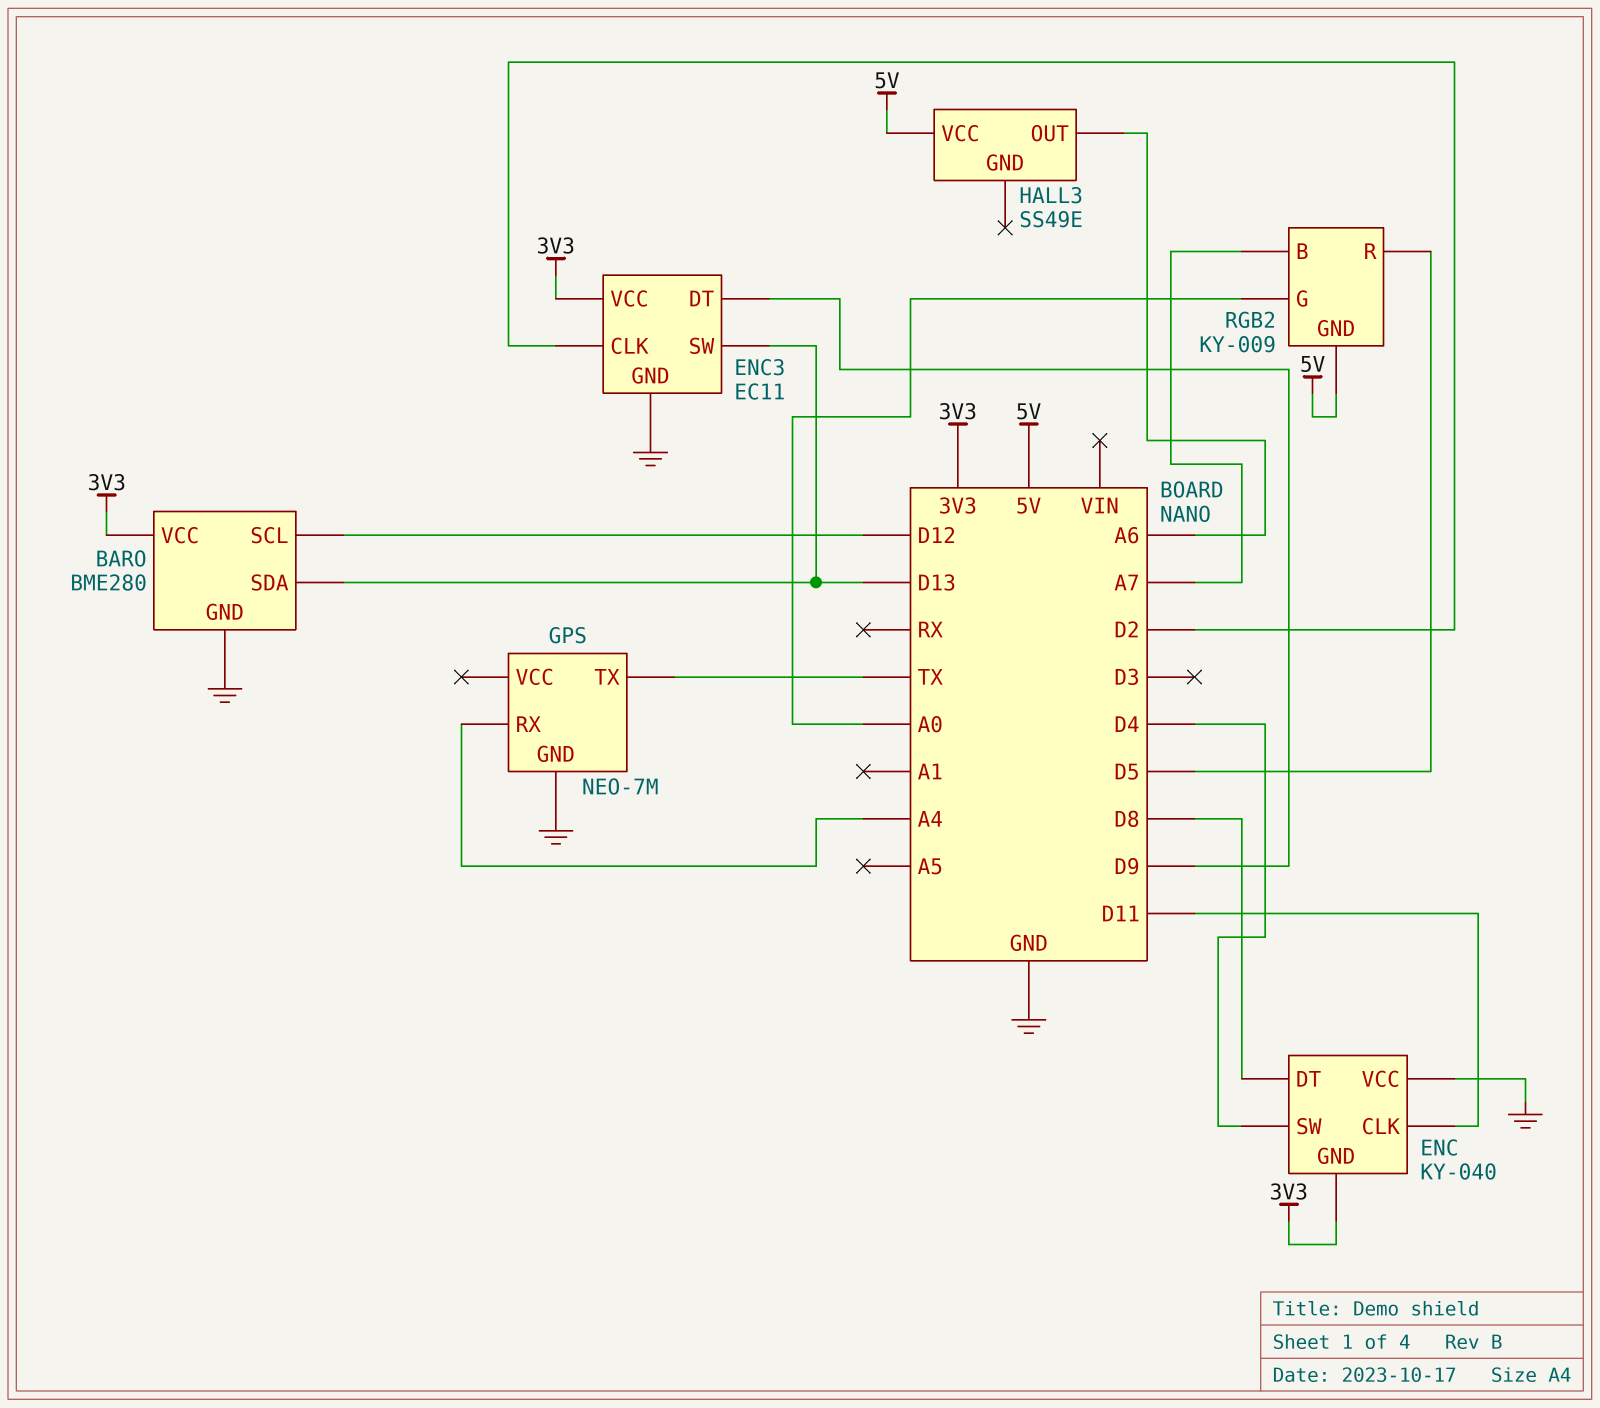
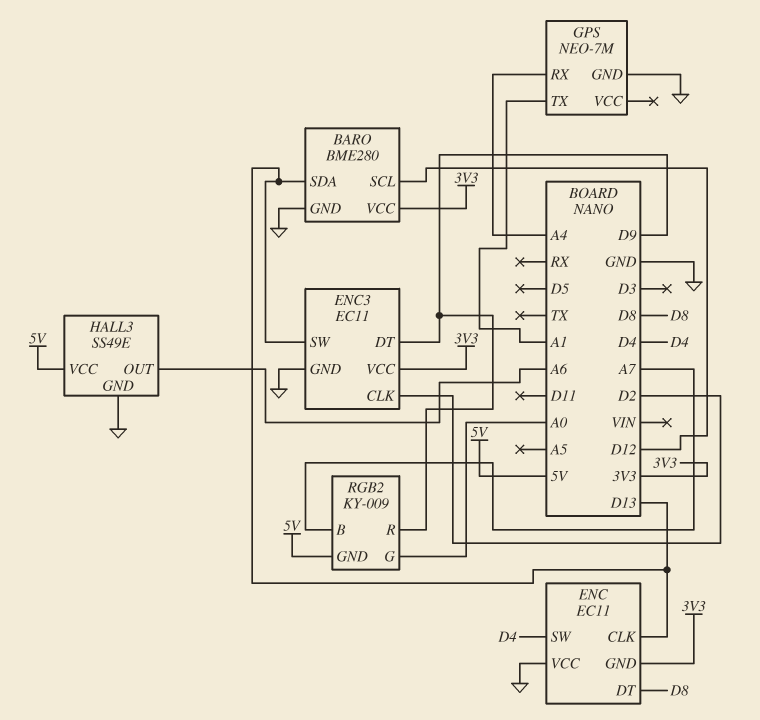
ENC: KY-040 -> EC11
ENC pin CLK: D11 -> D13
GPS pin TX: TX -> A1
HALL3 pin GND: none -> GND
RGB2 pin R: D5 -> D9

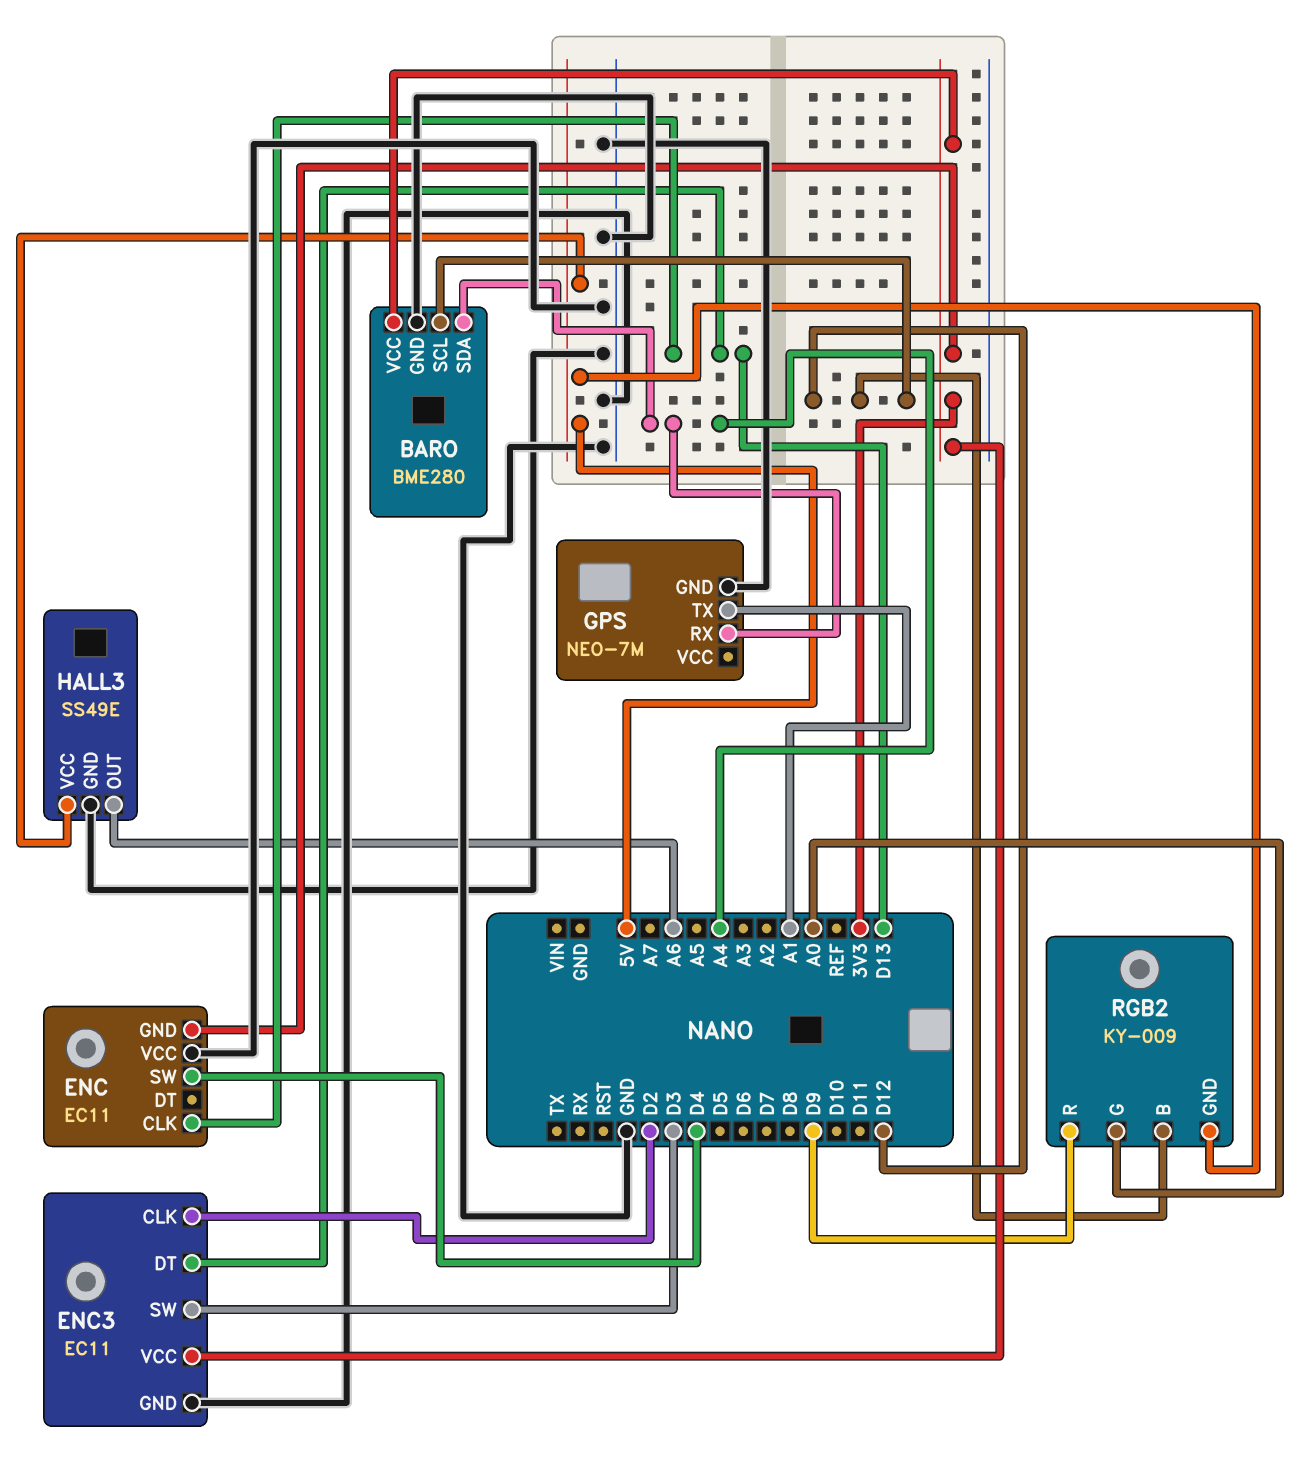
BARO pin SDA: D13 -> A4
ENC pin DT: D8 -> none
ENC3 pin DT: D9 -> D13
ENC3 pin SW: D13 -> D3
RGB2 pin B: A7 -> D12

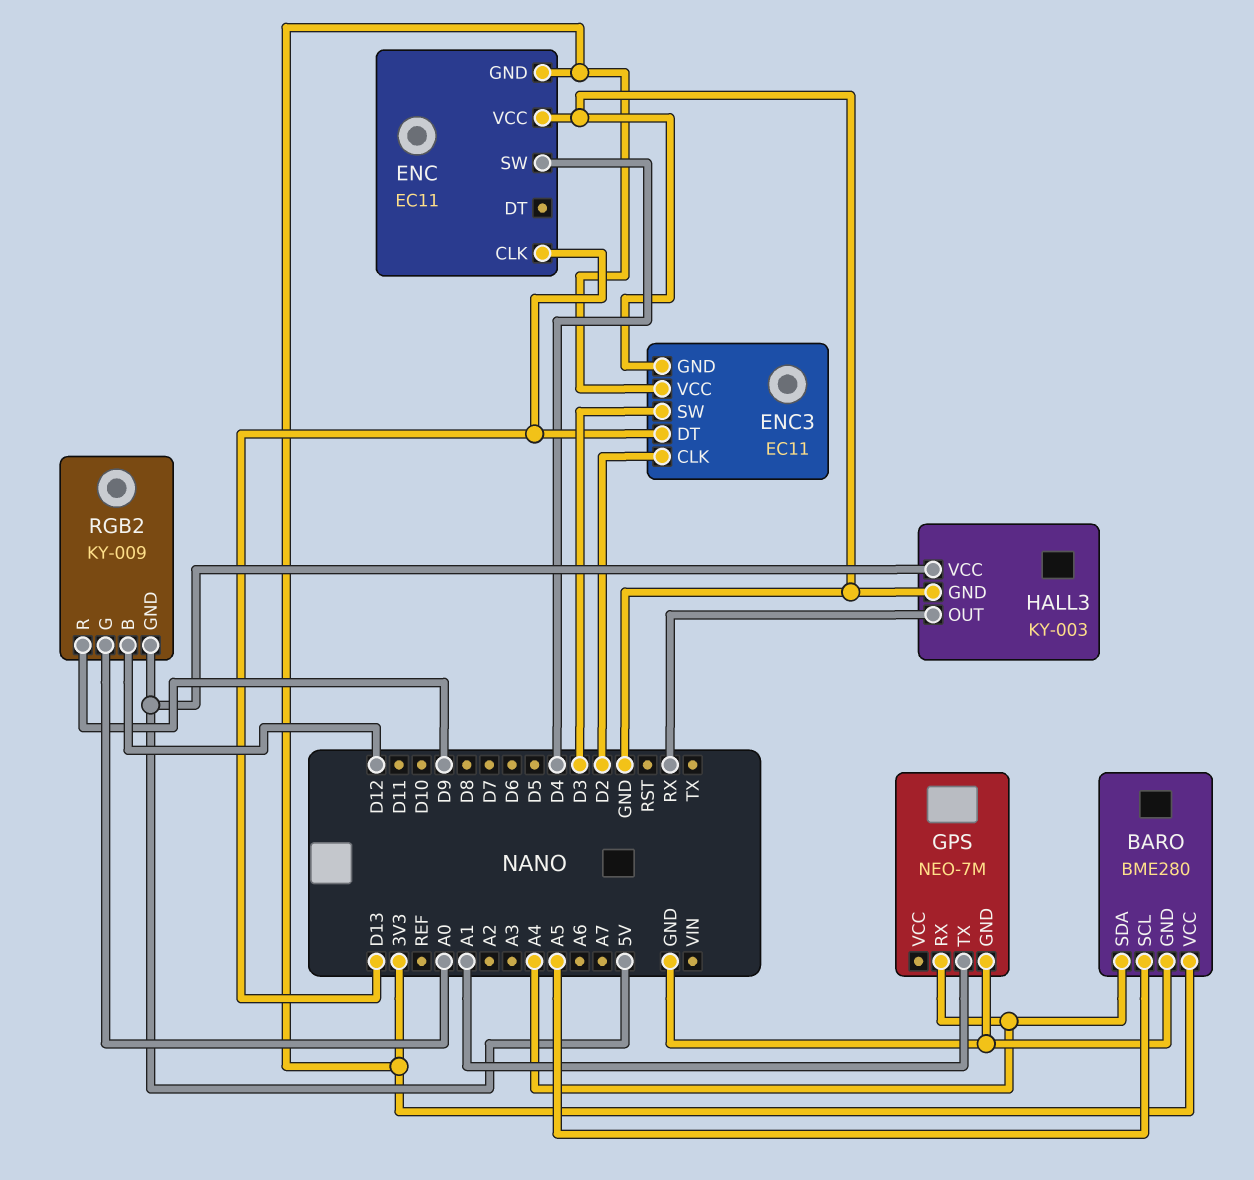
BARO pin SCL: D12 -> A5
HALL3: SS49E -> KY-003
HALL3 pin OUT: A6 -> RX

